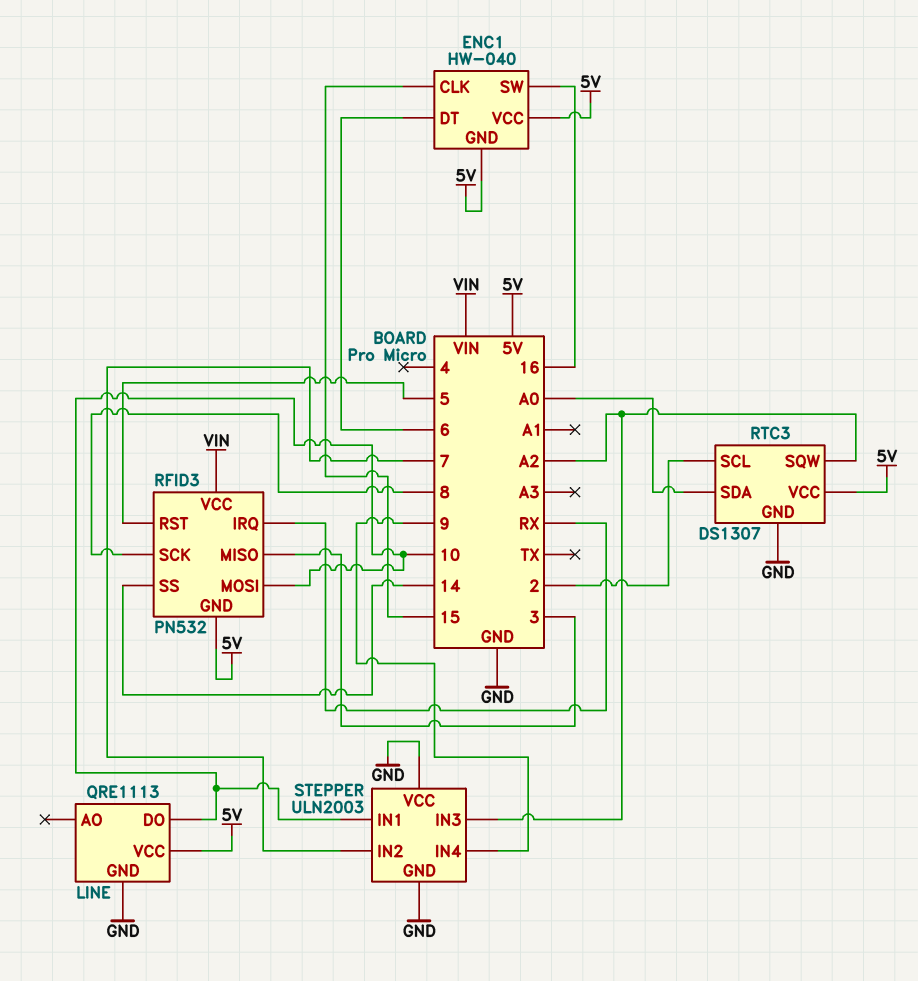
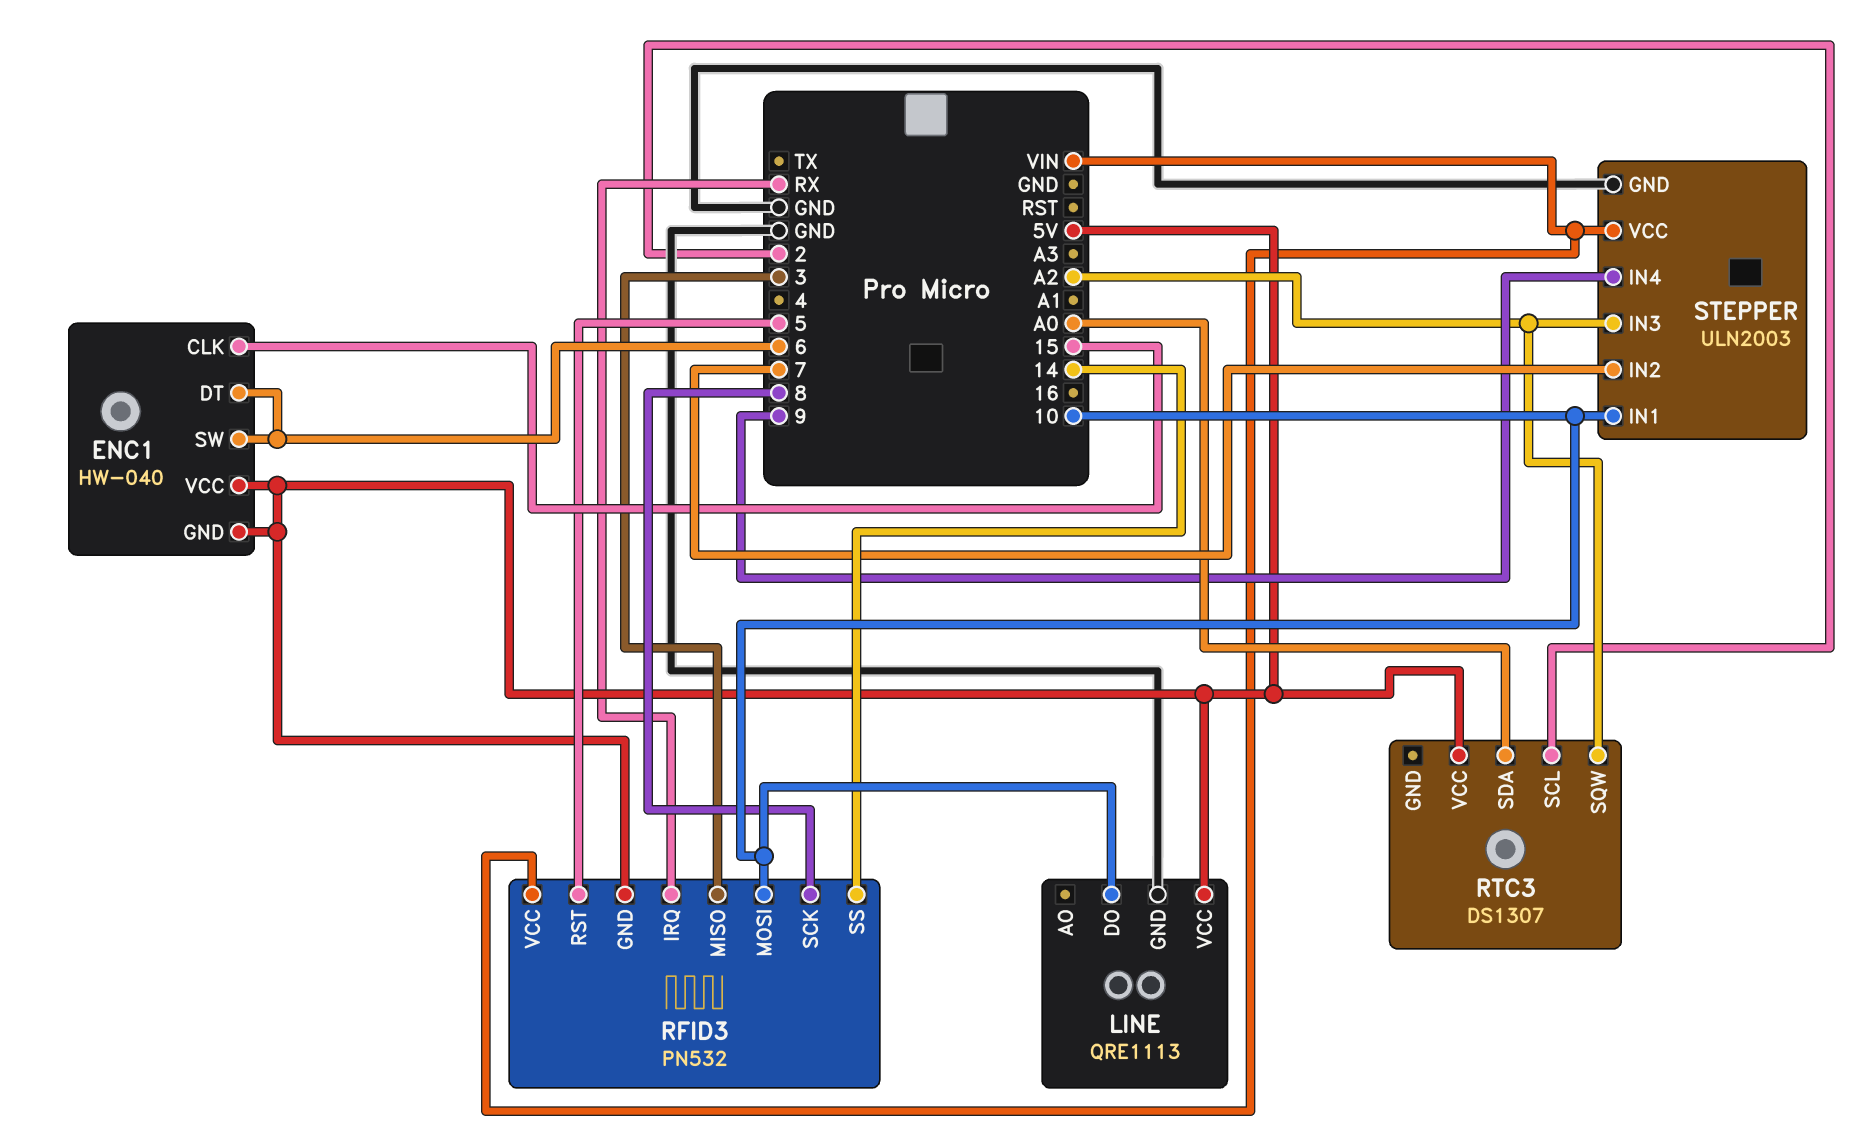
ENC1 pin SW: 16 -> 6
RTC3 pin GND: GND -> none
STEPPER pin VCC: GND -> VIN

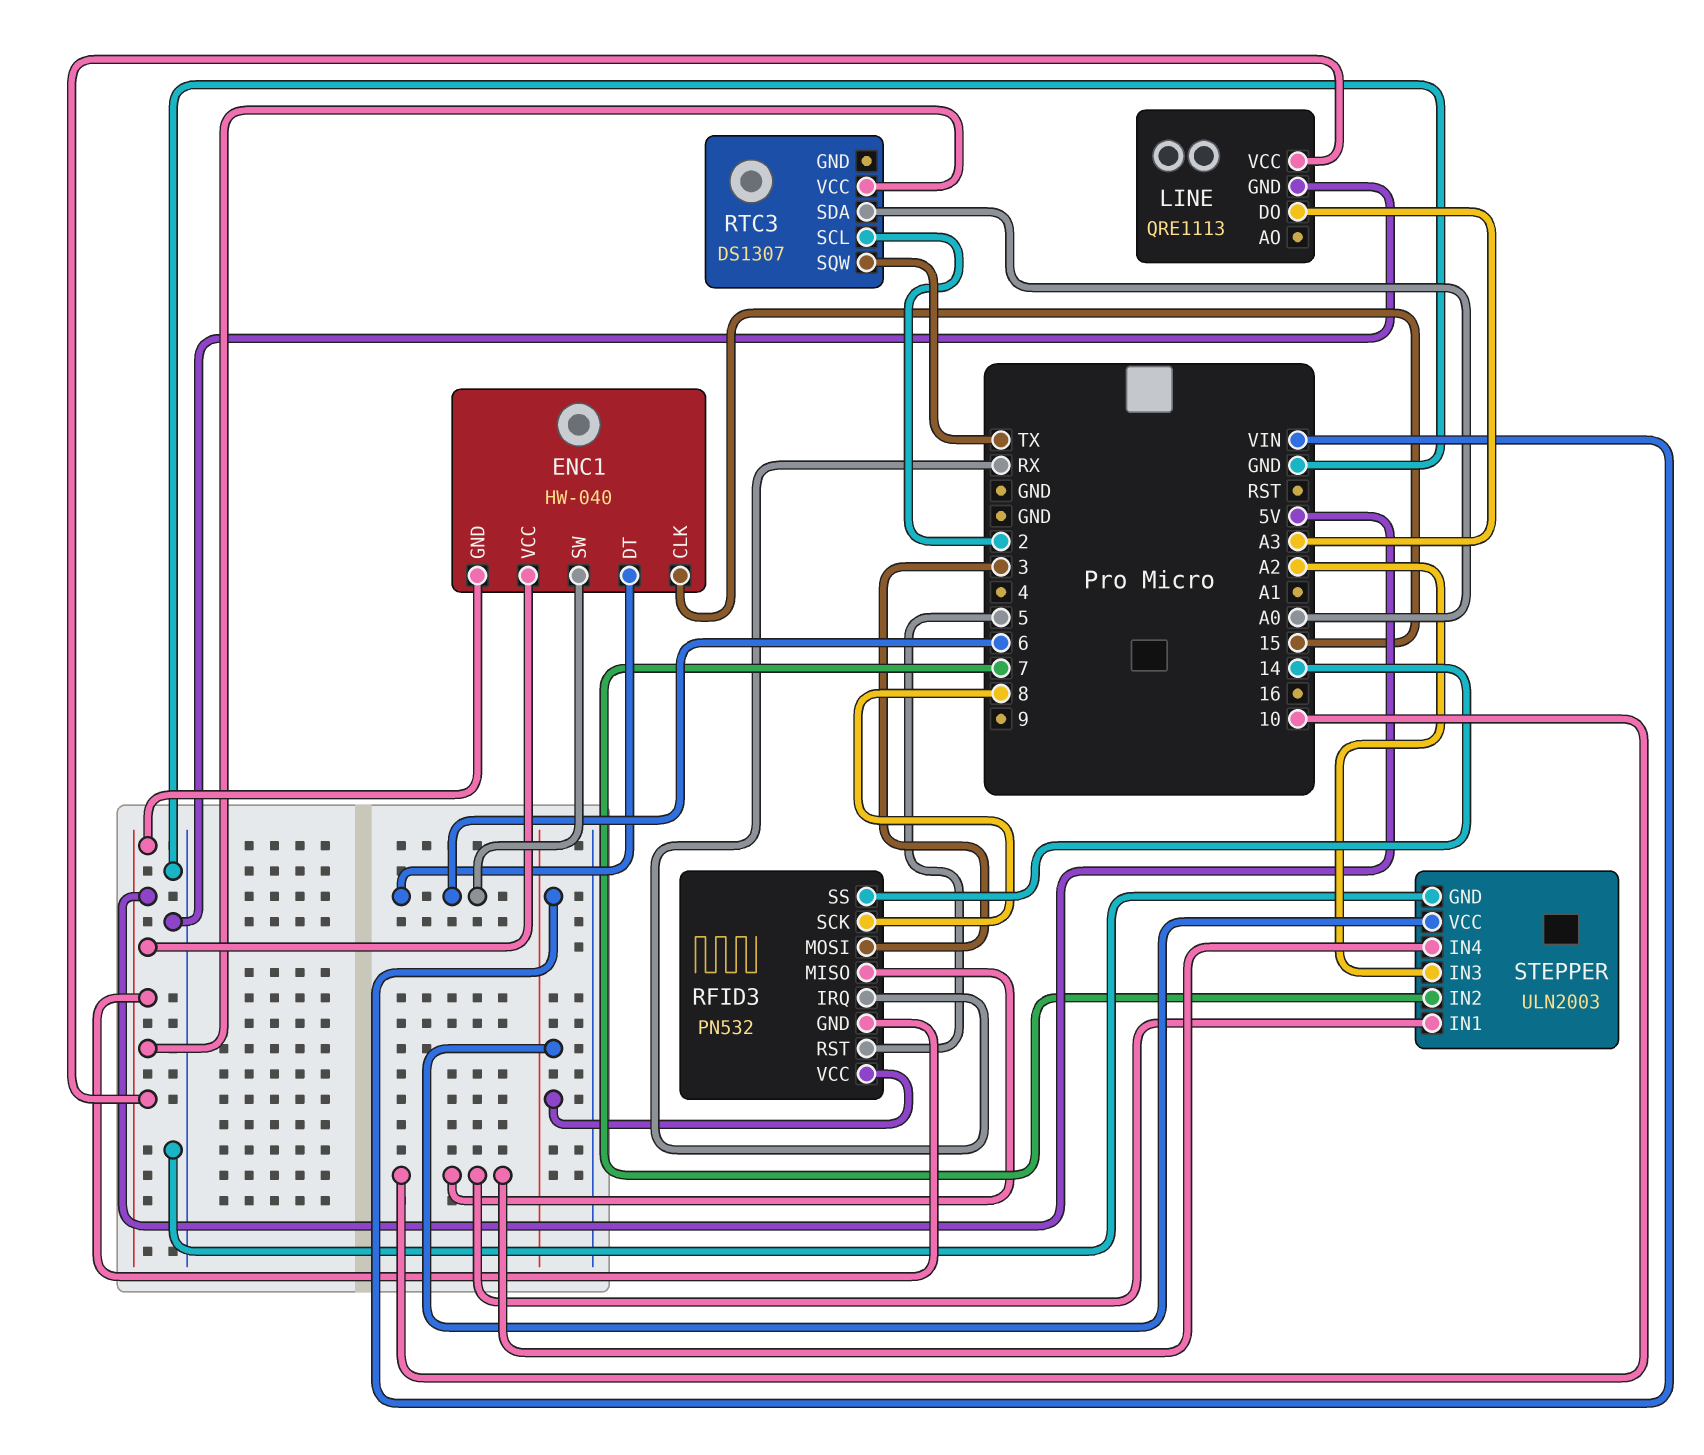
LINE pin DO: 10 -> A3
RFID3 pin MISO: 3 -> 10
RFID3 pin MOSI: 10 -> 3
RTC3 pin SQW: A2 -> TX
STEPPER pin IN4: 9 -> 10

